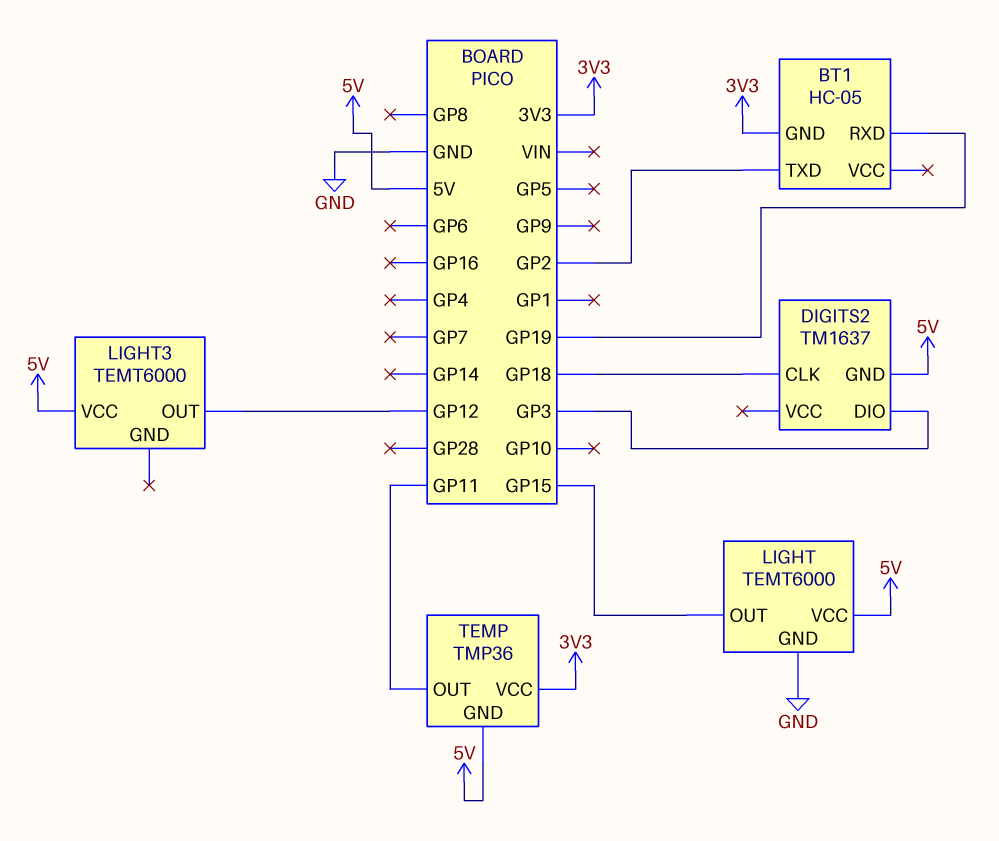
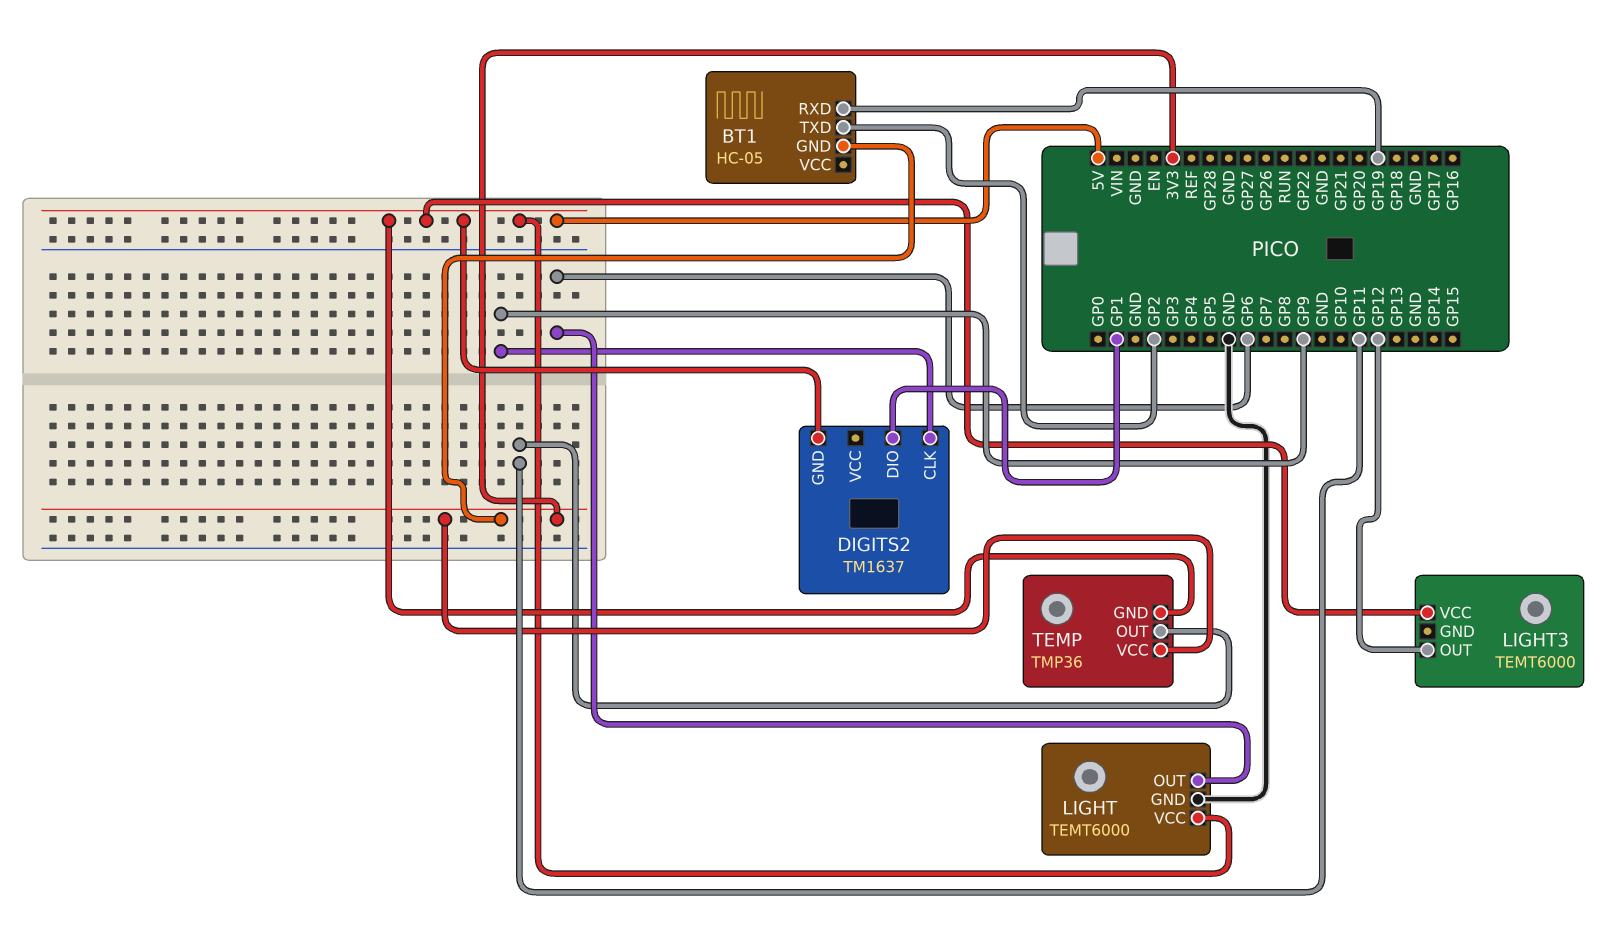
DIGITS2 pin CLK: GP18 -> GP9
DIGITS2 pin DIO: GP3 -> GP1
LIGHT pin OUT: GP15 -> GP6

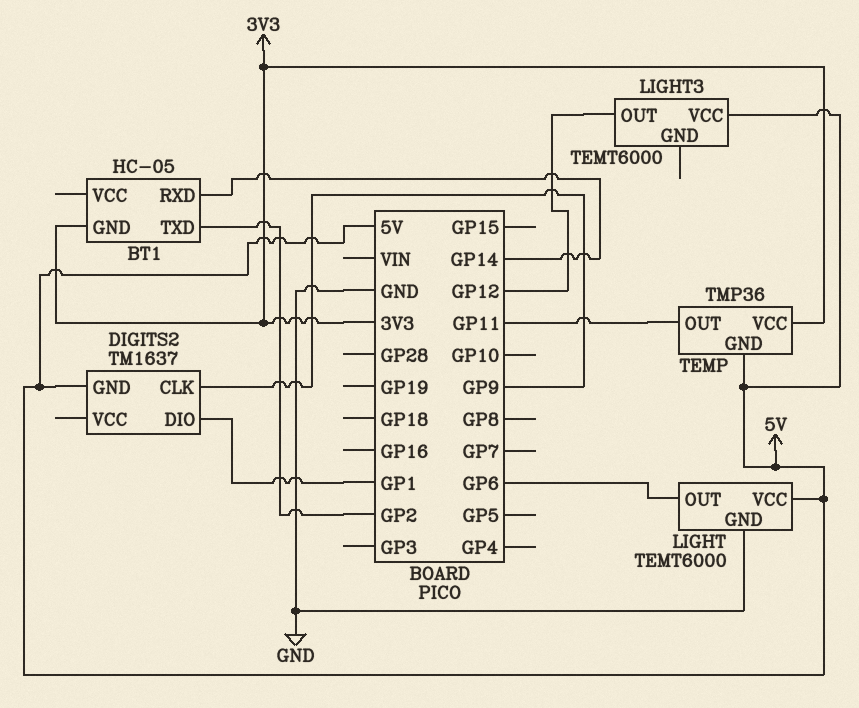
BT1 pin RXD: GP19 -> GP14

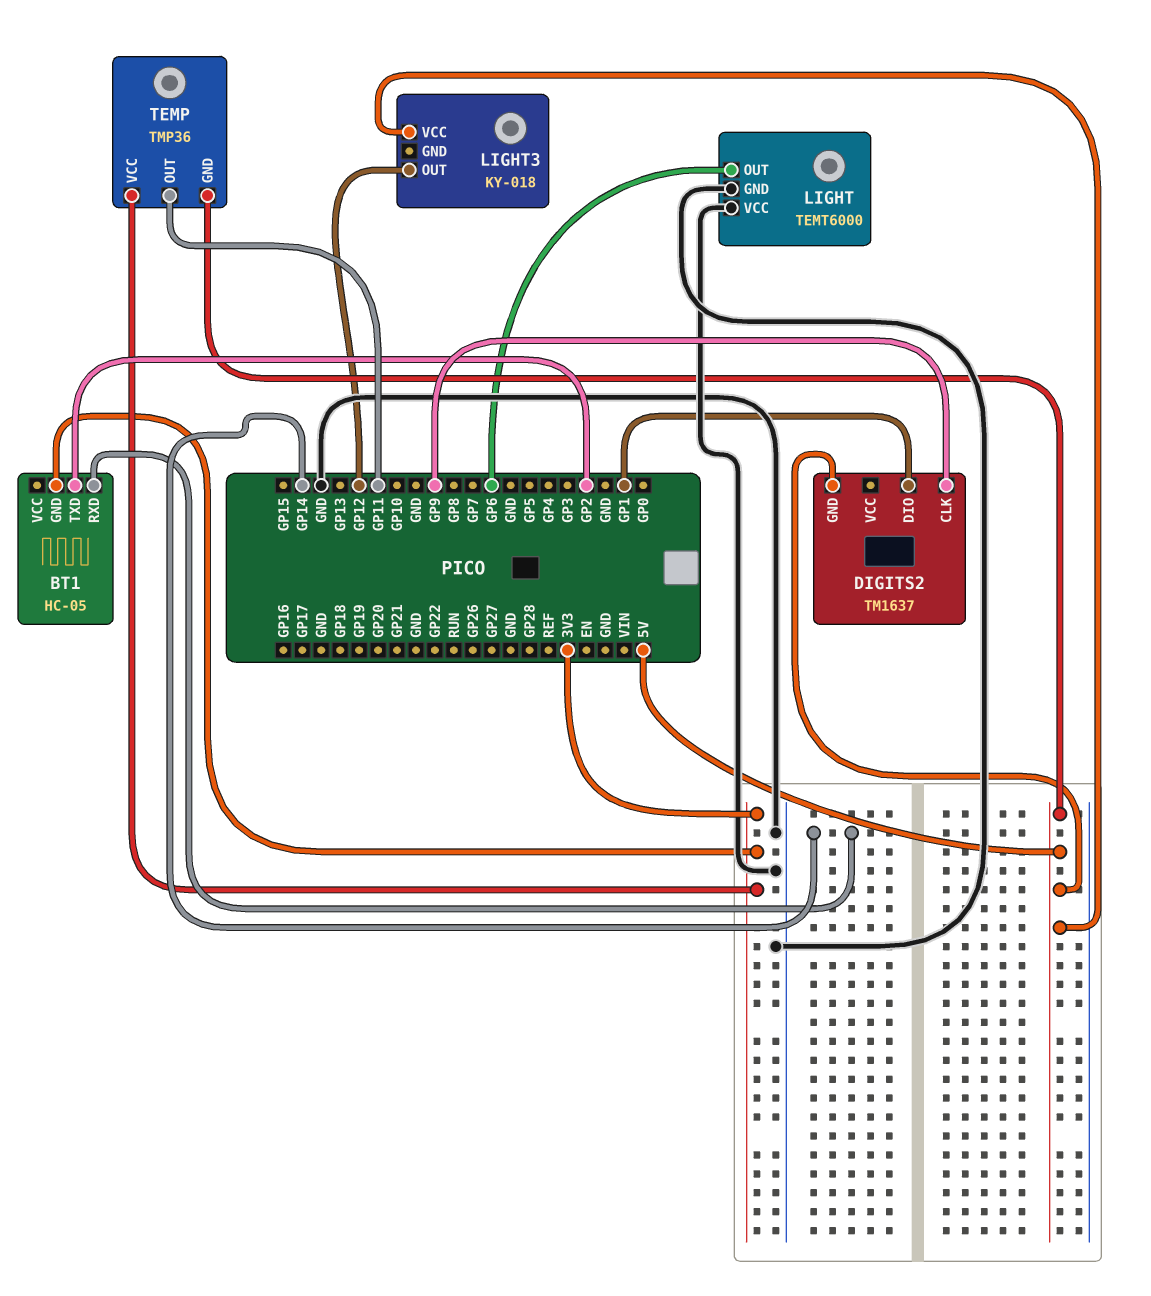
LIGHT pin VCC: 5V -> GND
LIGHT3: TEMT6000 -> KY-018

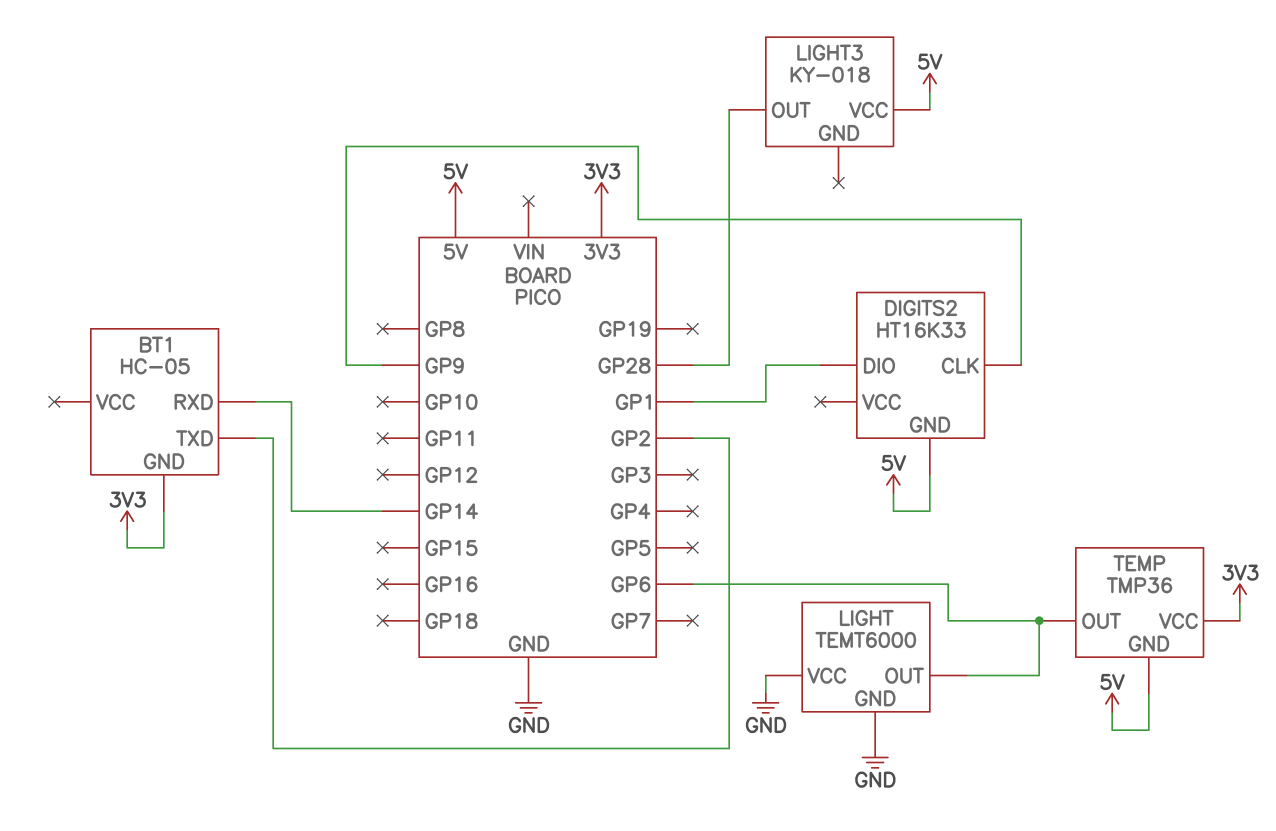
DIGITS2: TM1637 -> HT16K33
LIGHT3 pin OUT: GP12 -> GP28
TEMP pin OUT: GP11 -> GP6

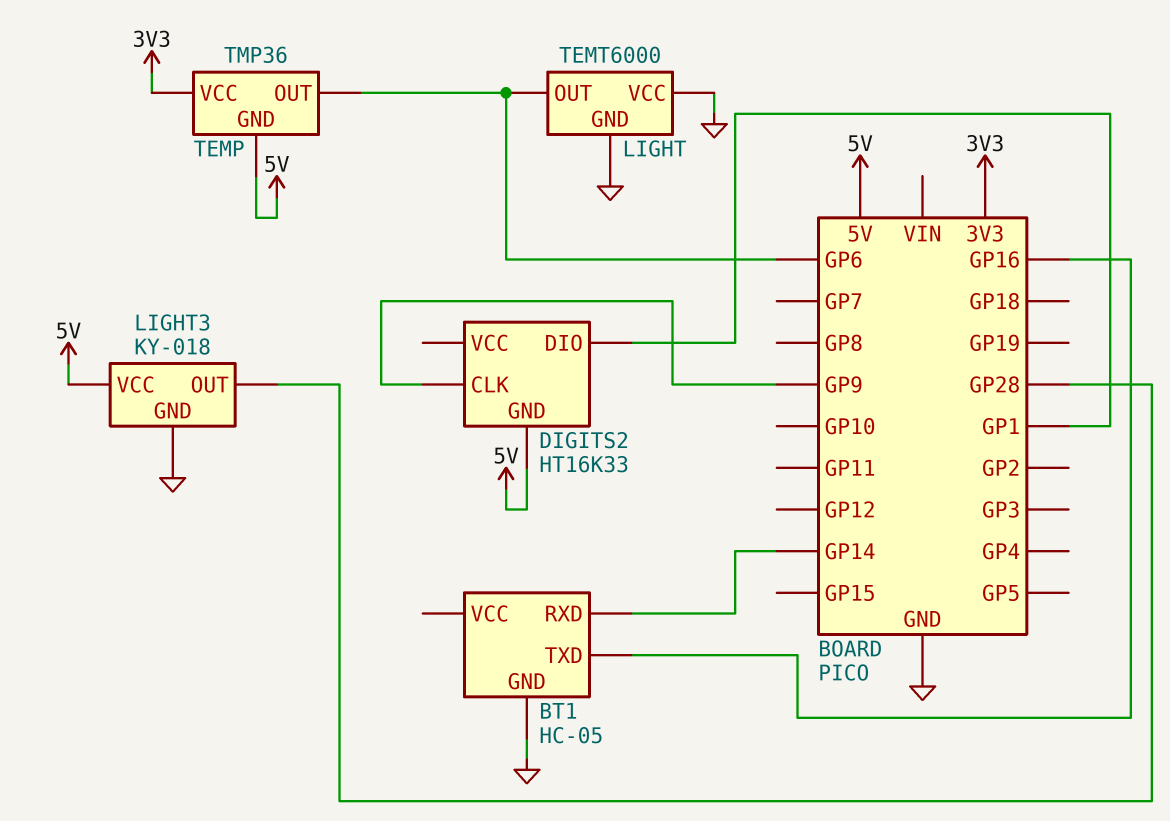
BT1 pin GND: 3V3 -> GND
BT1 pin TXD: GP2 -> GP16
LIGHT3 pin GND: none -> GND

